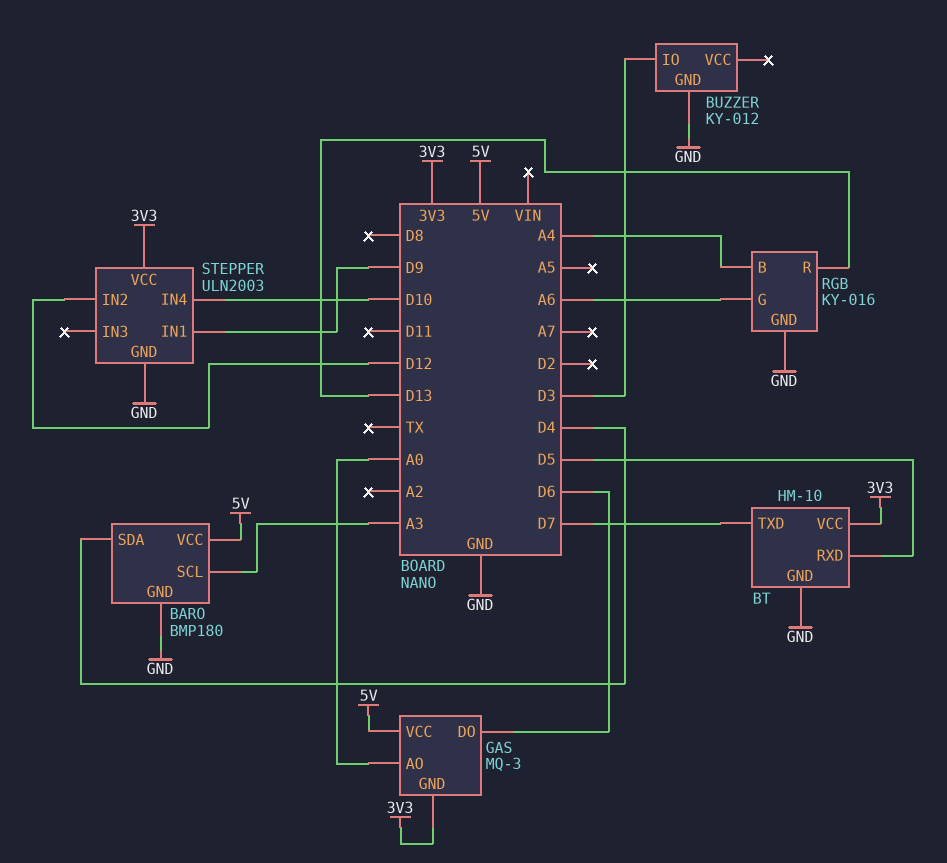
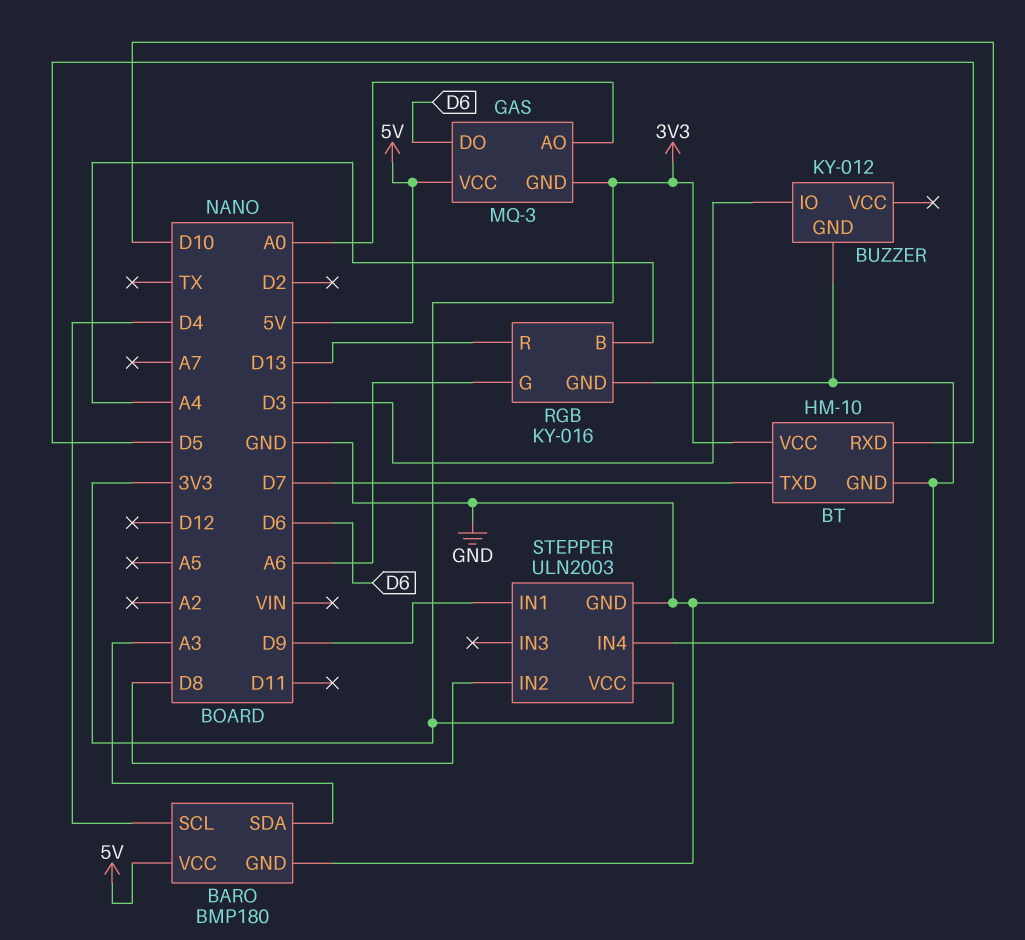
BARO pin SCL: A3 -> D4
BARO pin SDA: D4 -> A3
STEPPER pin IN2: D12 -> D8

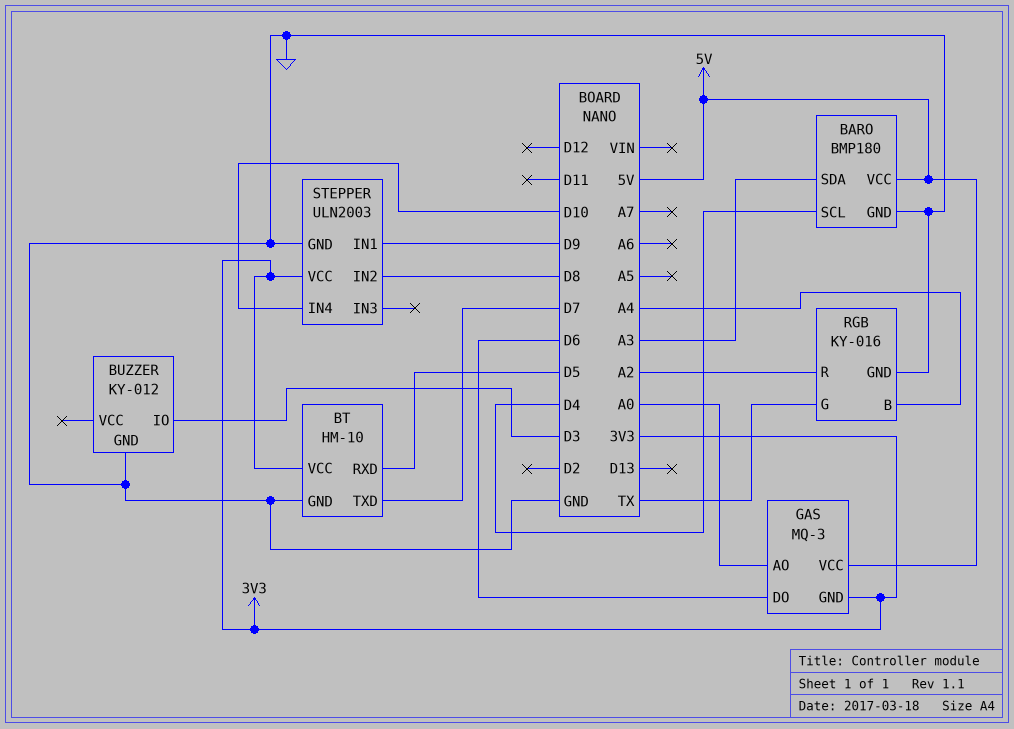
RGB pin G: A6 -> TX
RGB pin R: D13 -> A2

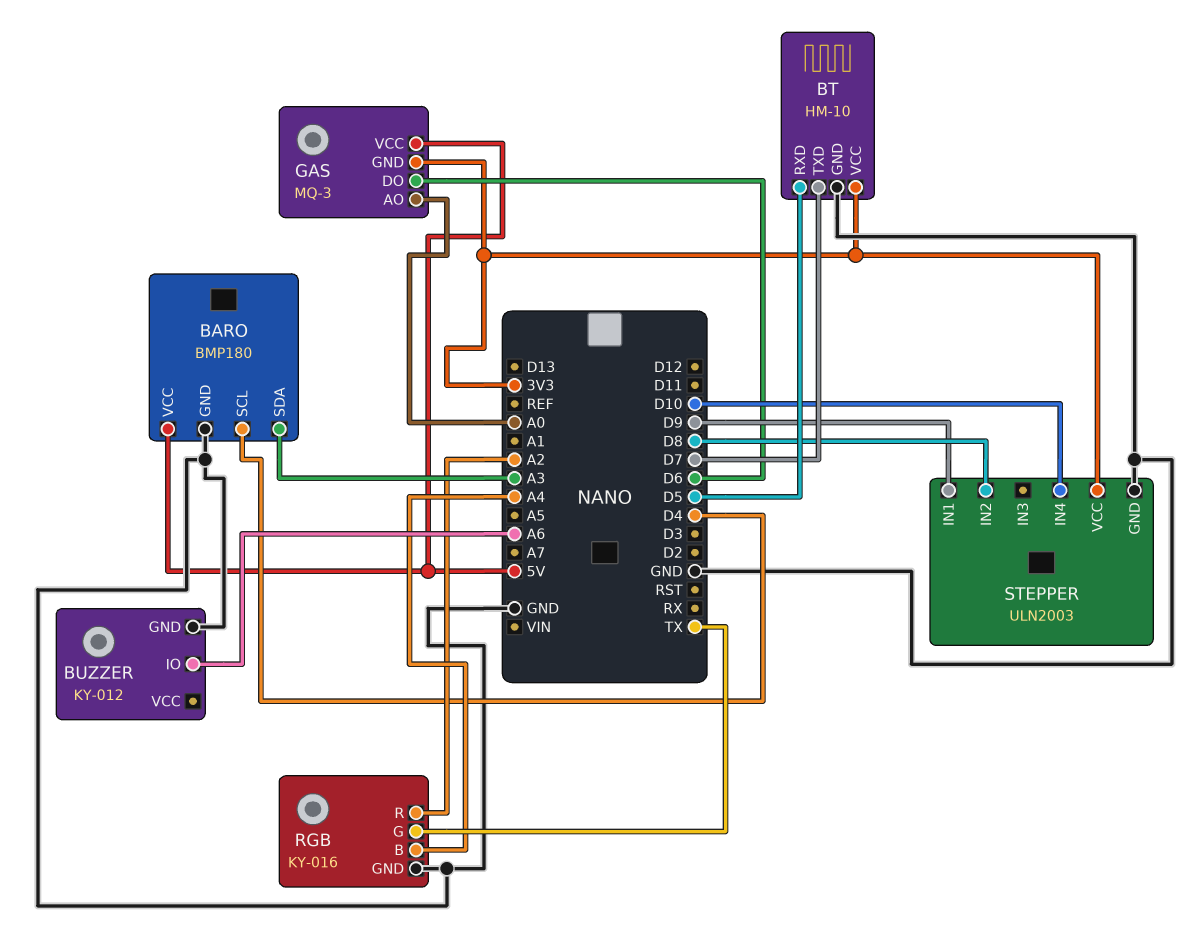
BUZZER pin IO: D3 -> A6

